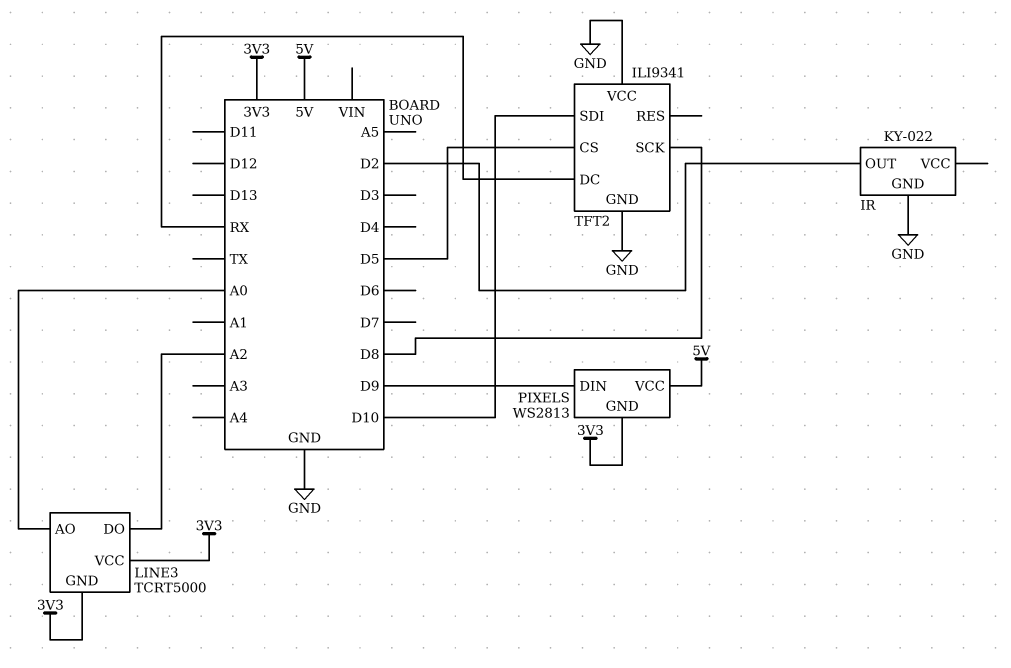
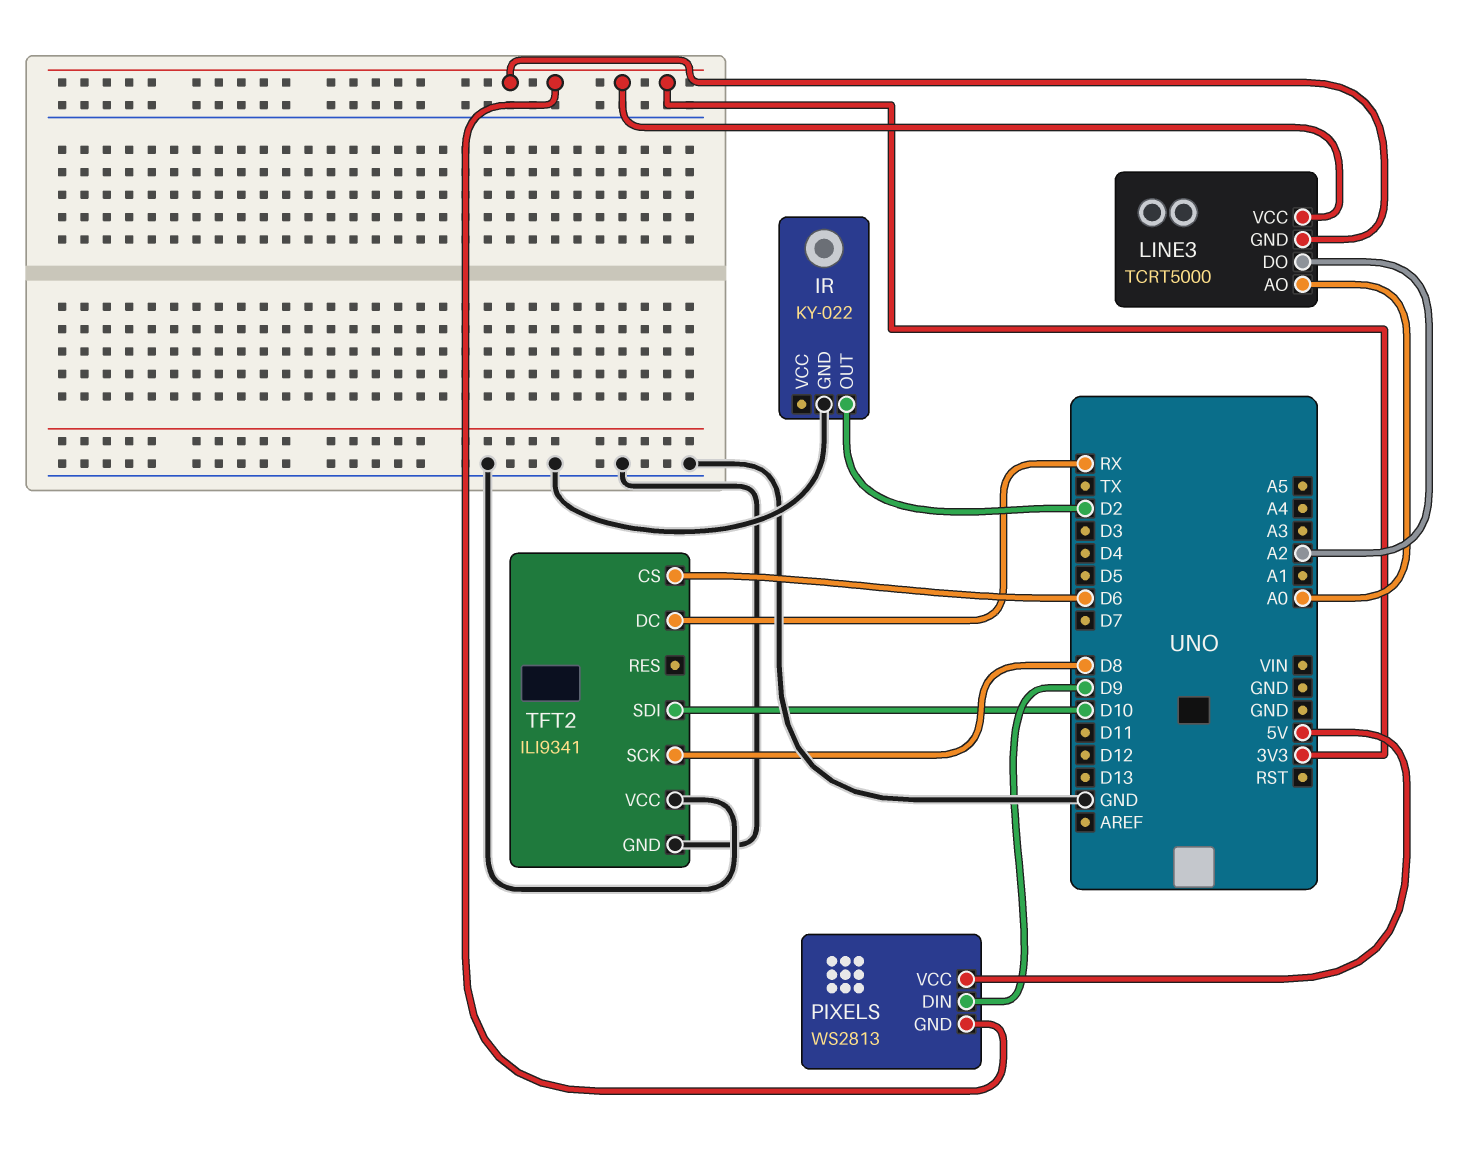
TFT2 pin CS: D5 -> D6

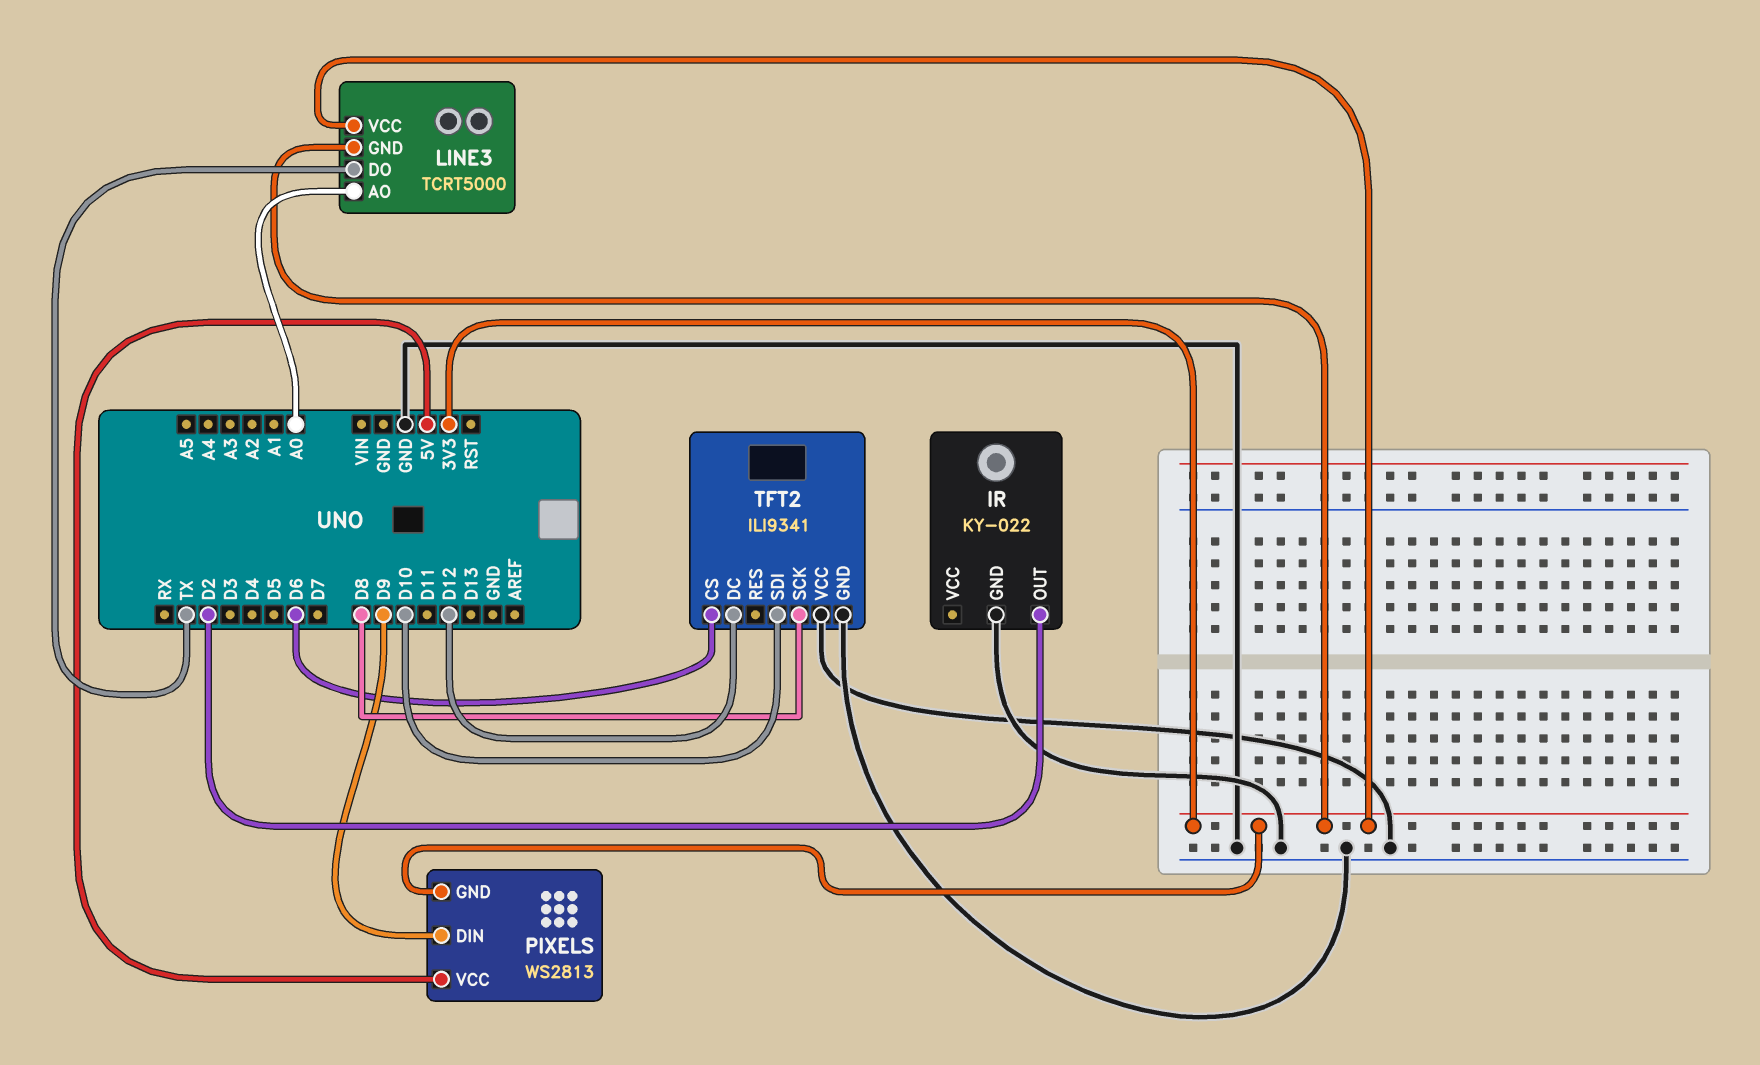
LINE3 pin DO: A2 -> TX
TFT2 pin DC: RX -> D12

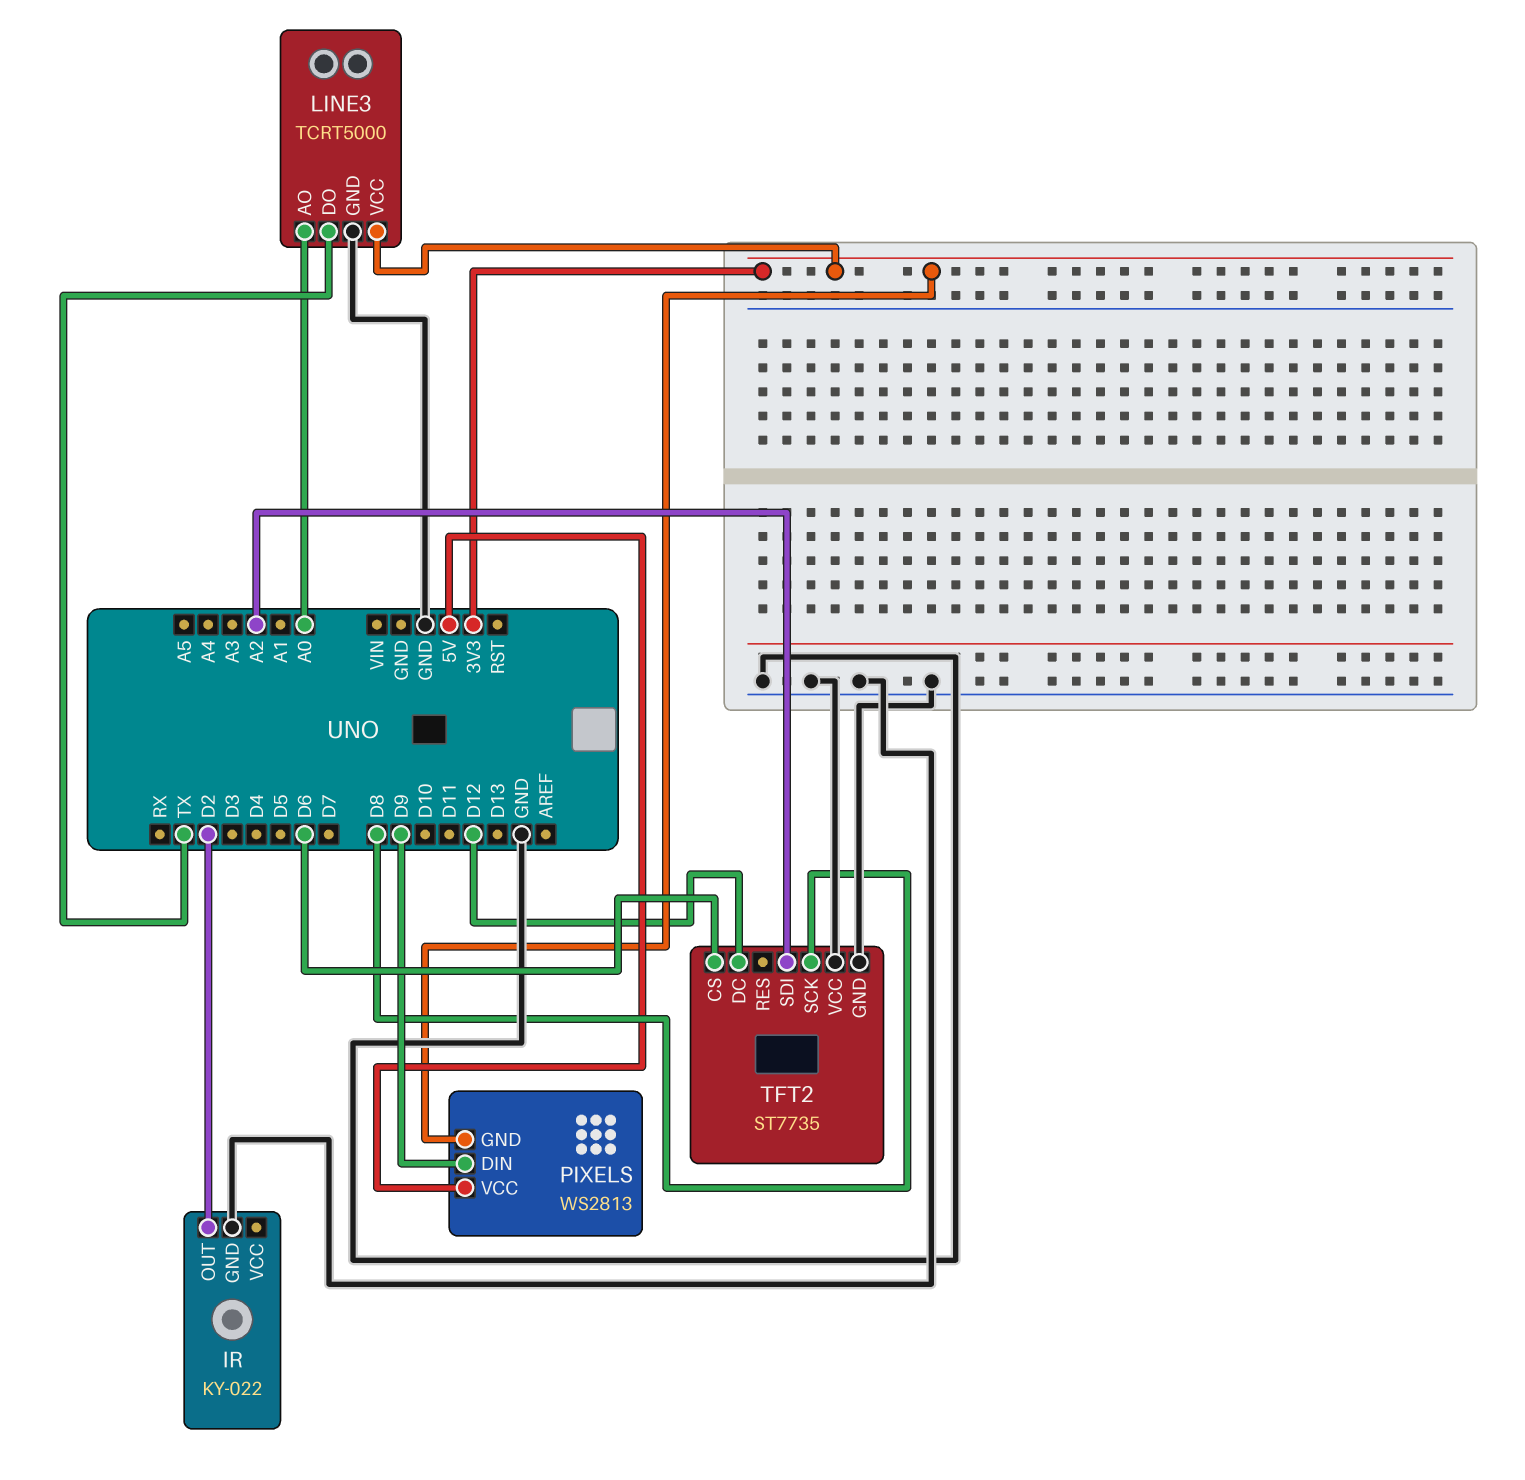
LINE3 pin GND: 3V3 -> GND
TFT2: ILI9341 -> ST7735
TFT2 pin SDI: D10 -> A2

